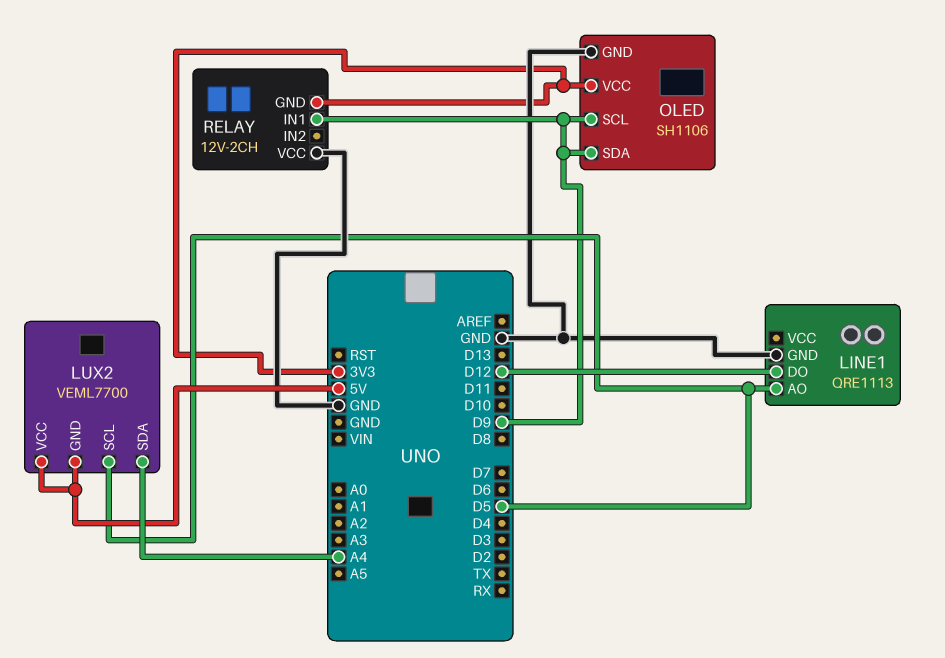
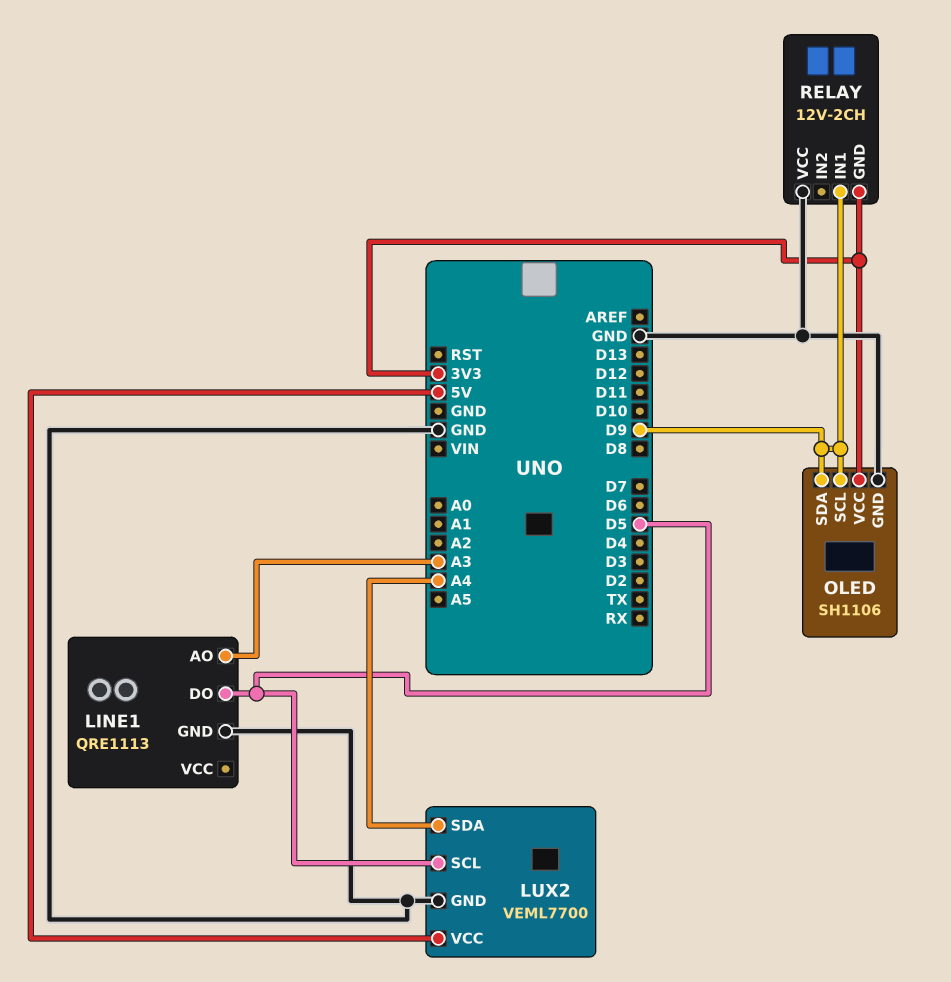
LINE1 pin AO: D5 -> A3
LINE1 pin DO: D12 -> D5
LUX2 pin GND: 5V -> GND

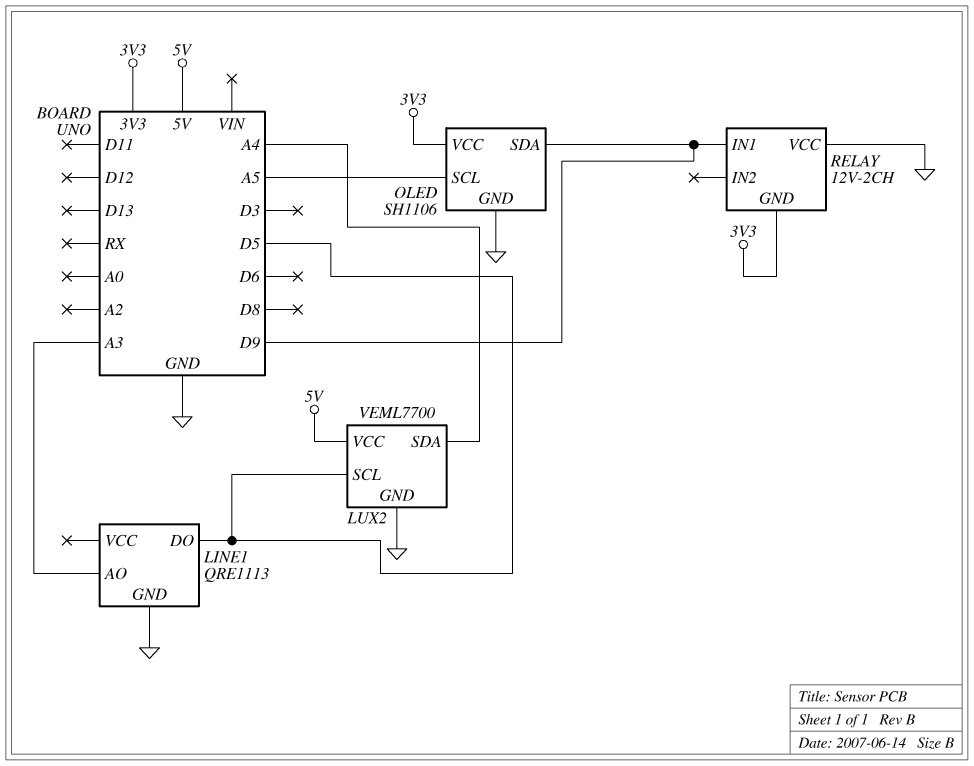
OLED pin SCL: D9 -> A5

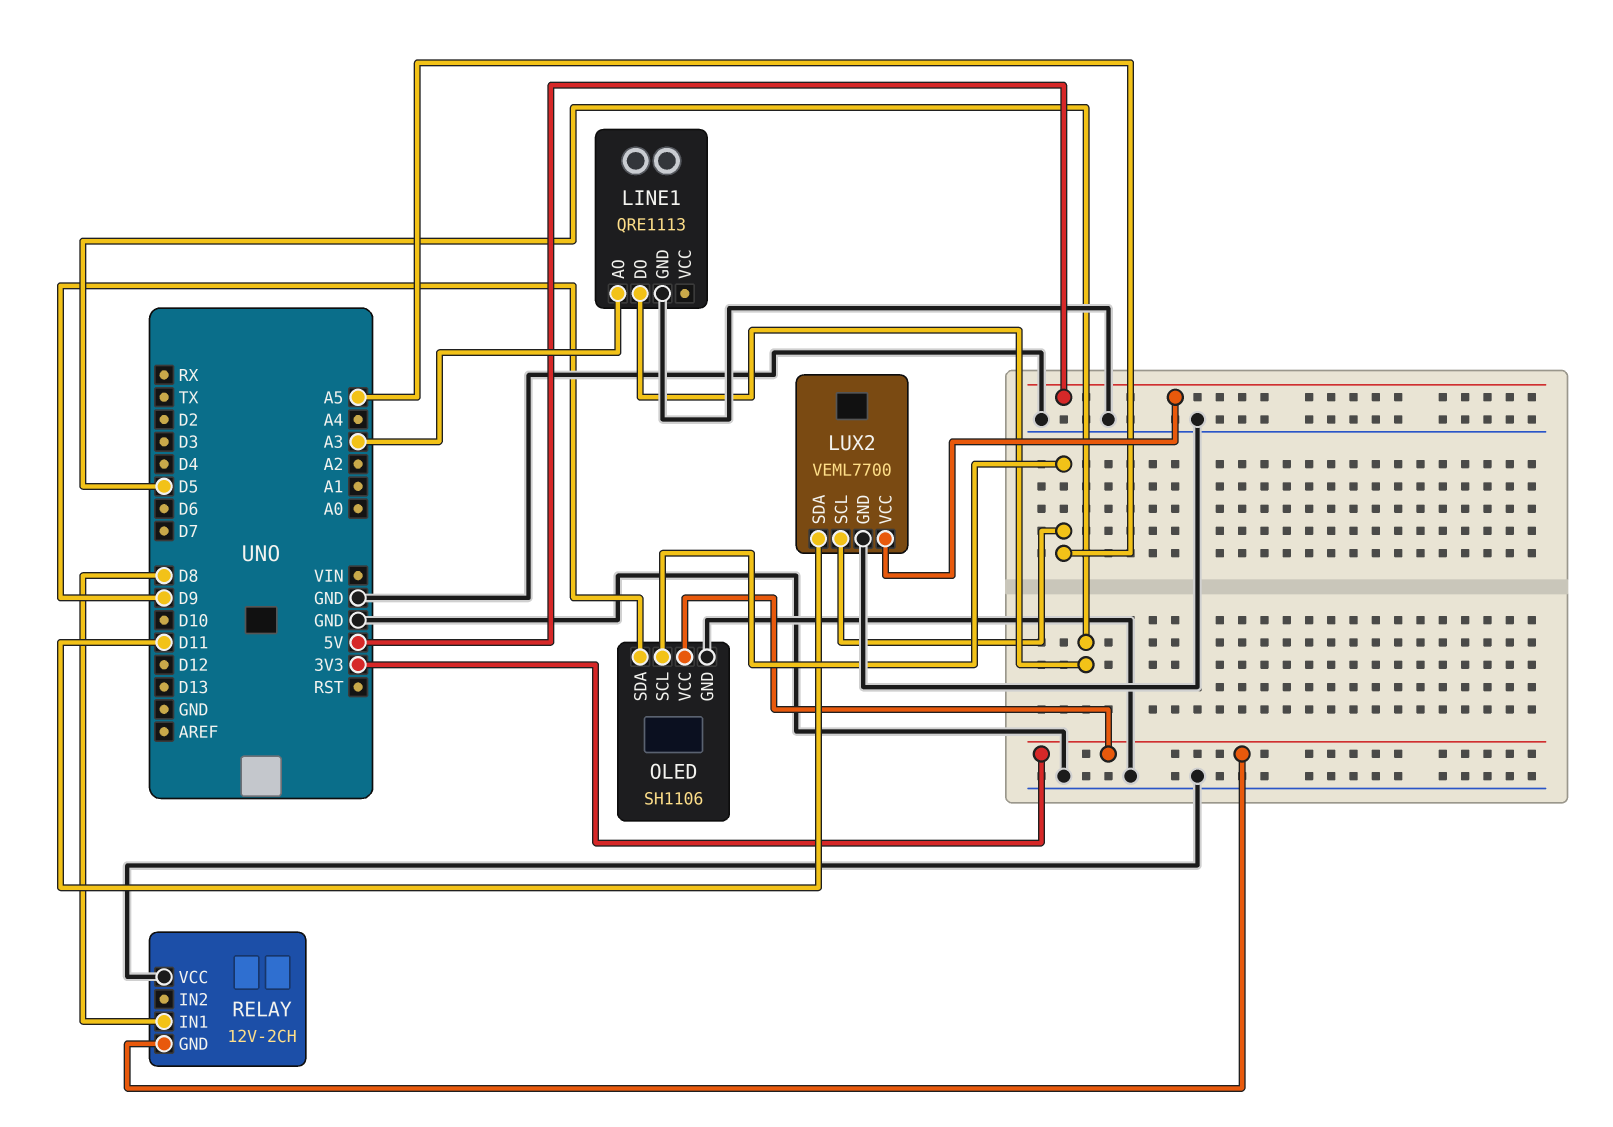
LUX2 pin SCL: D5 -> A5
LUX2 pin SDA: A4 -> D11
RELAY pin IN1: D9 -> D8

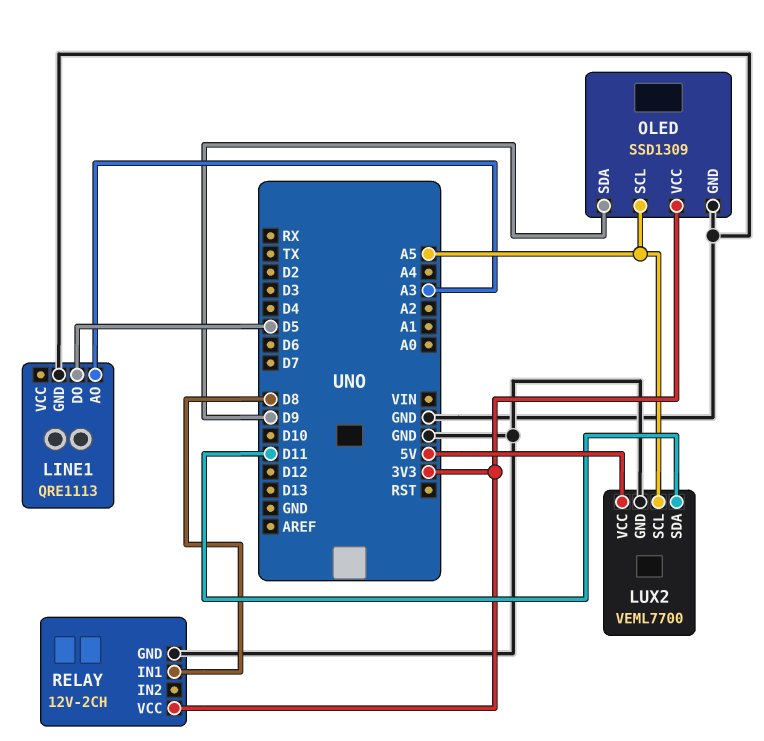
OLED: SH1106 -> SSD1309
RELAY pin GND: 3V3 -> GND
RELAY pin VCC: GND -> 3V3

